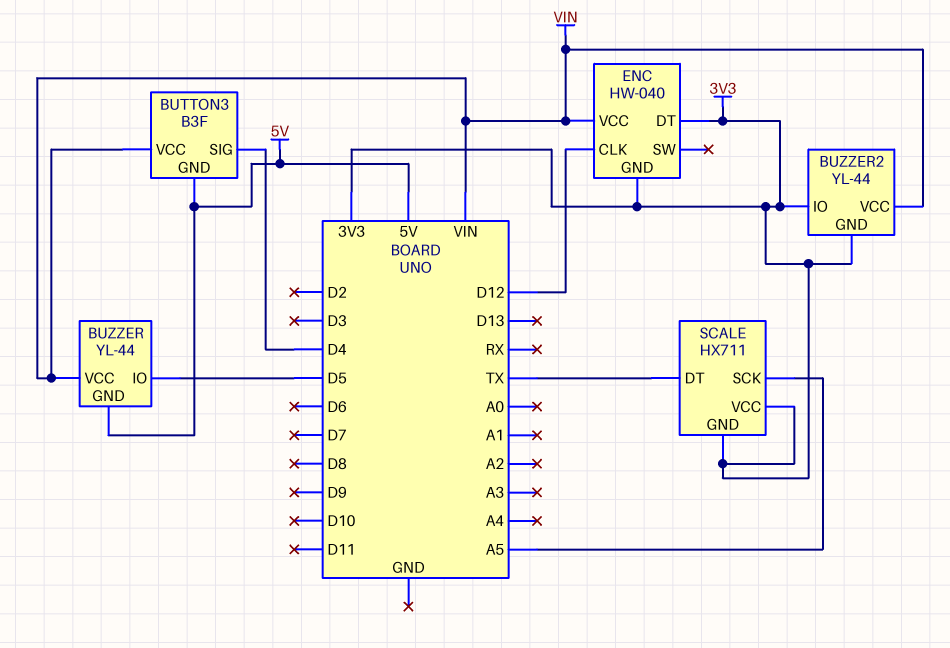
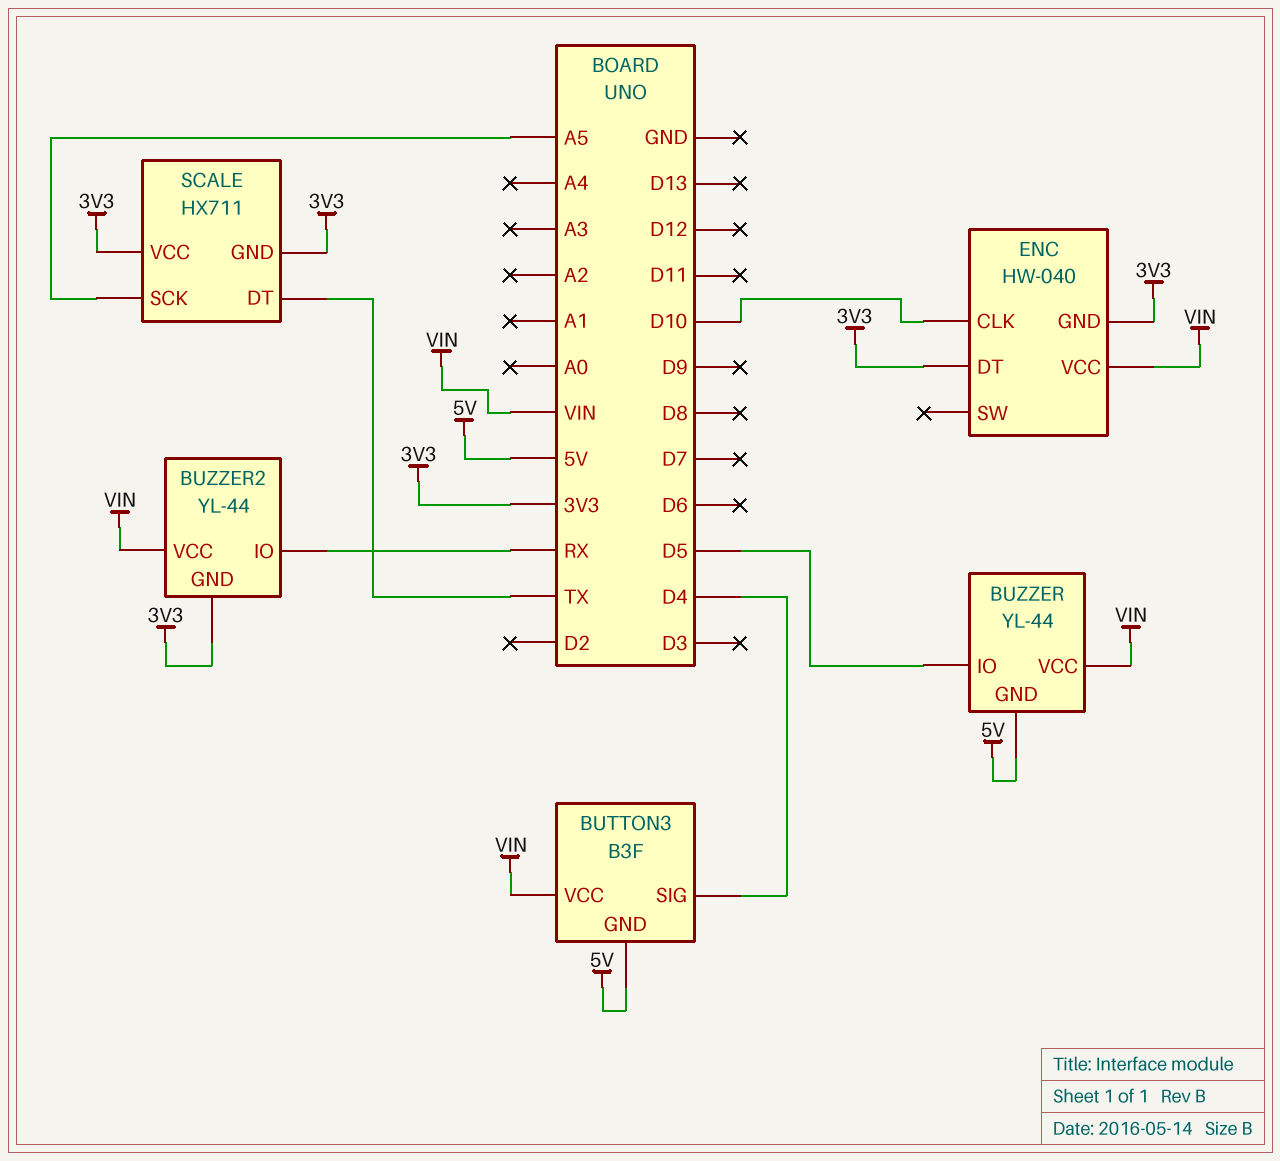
BUZZER2 pin IO: 3V3 -> RX
ENC pin CLK: D12 -> D10

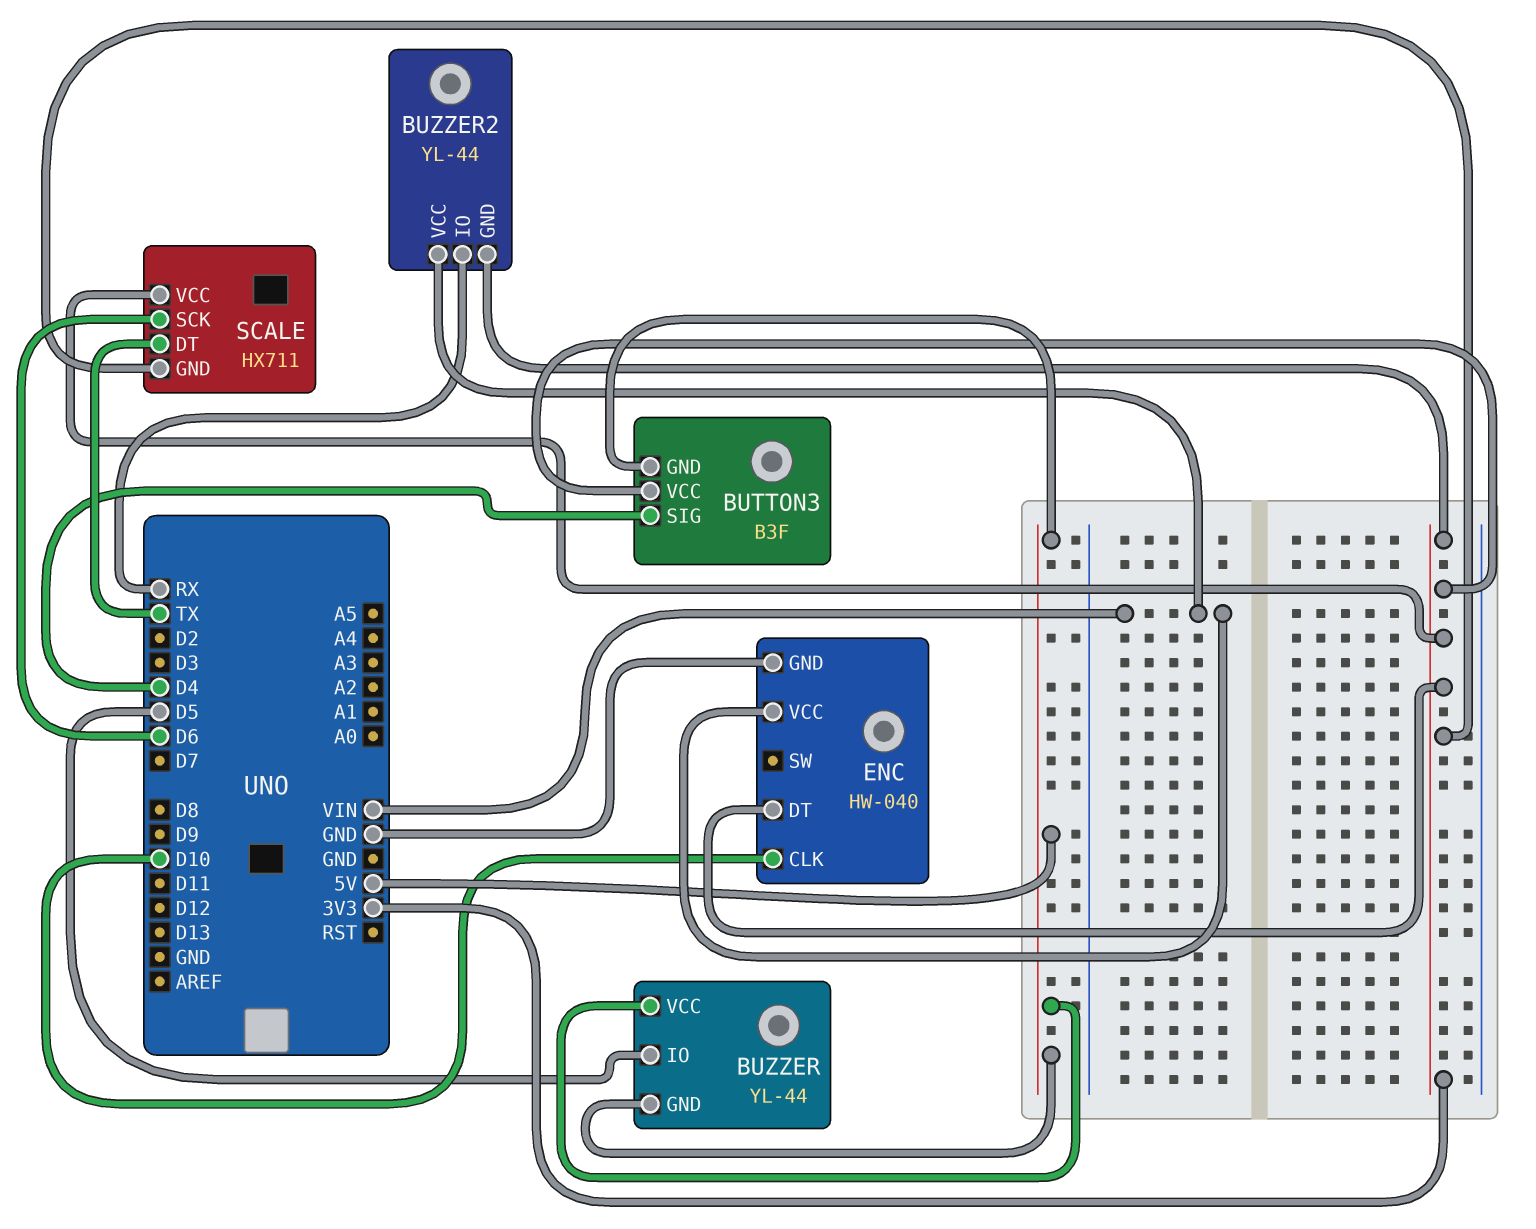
BUTTON3 pin VCC: VIN -> 3V3
BUZZER pin VCC: VIN -> 5V
ENC pin GND: 3V3 -> GND
SCALE pin SCK: A5 -> D6

